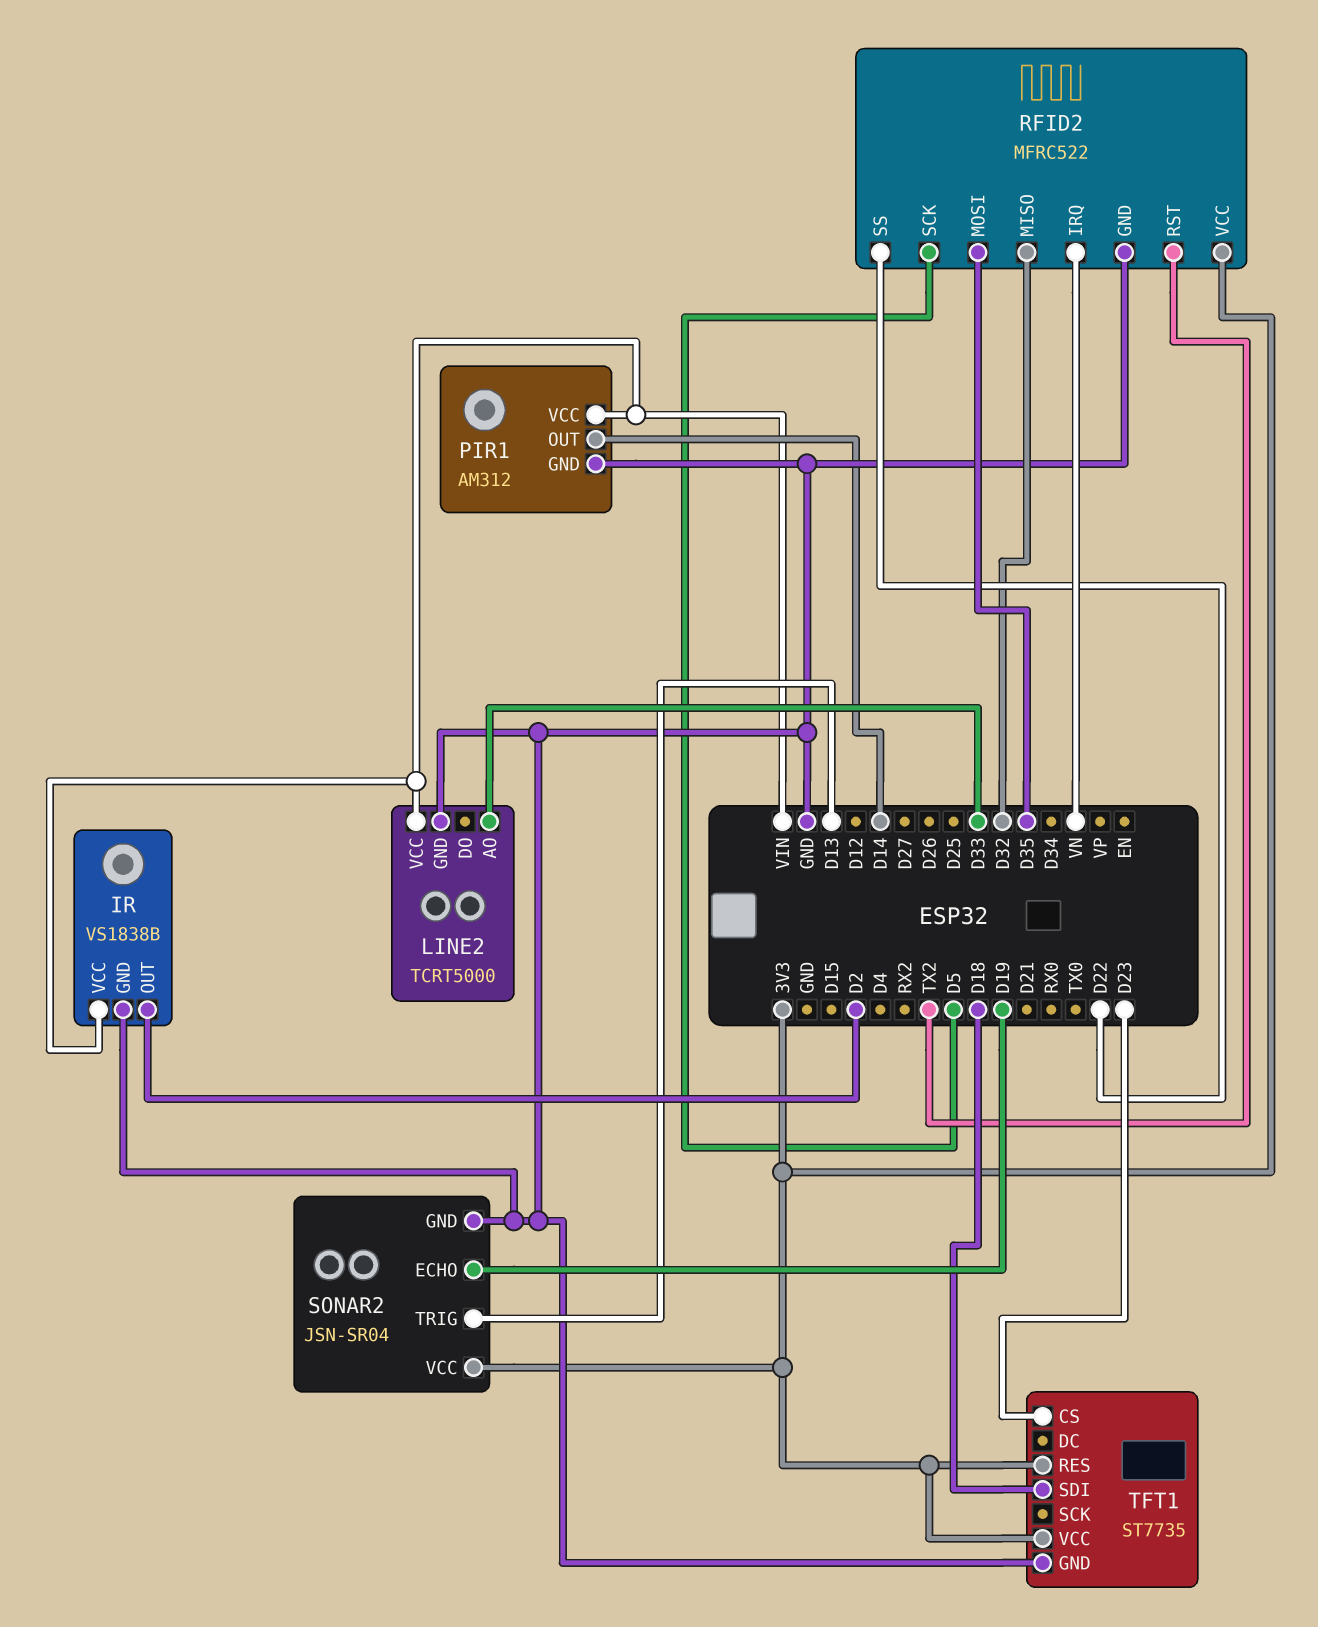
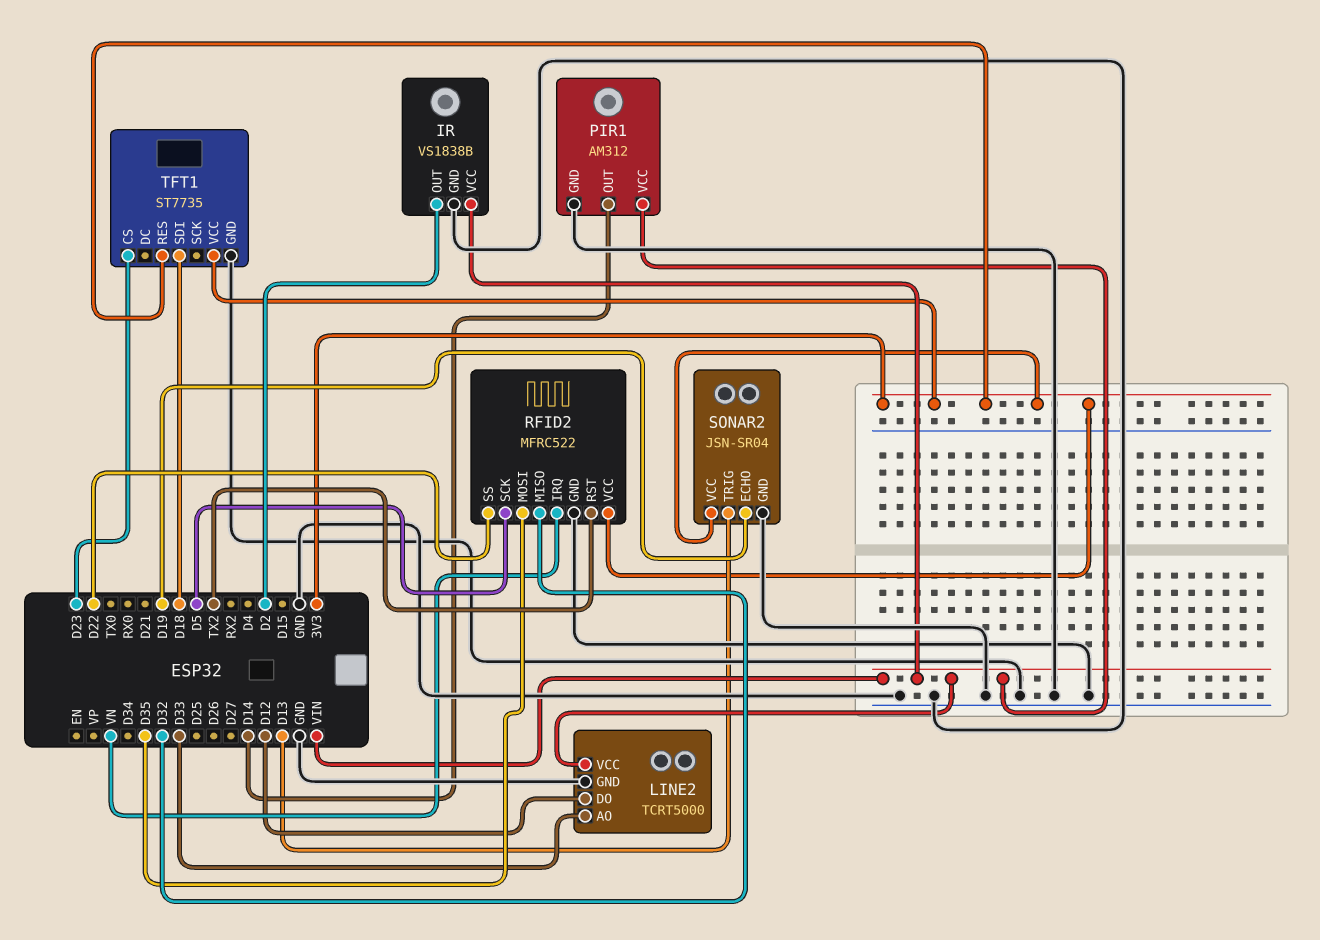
LINE2 pin DO: none -> D12

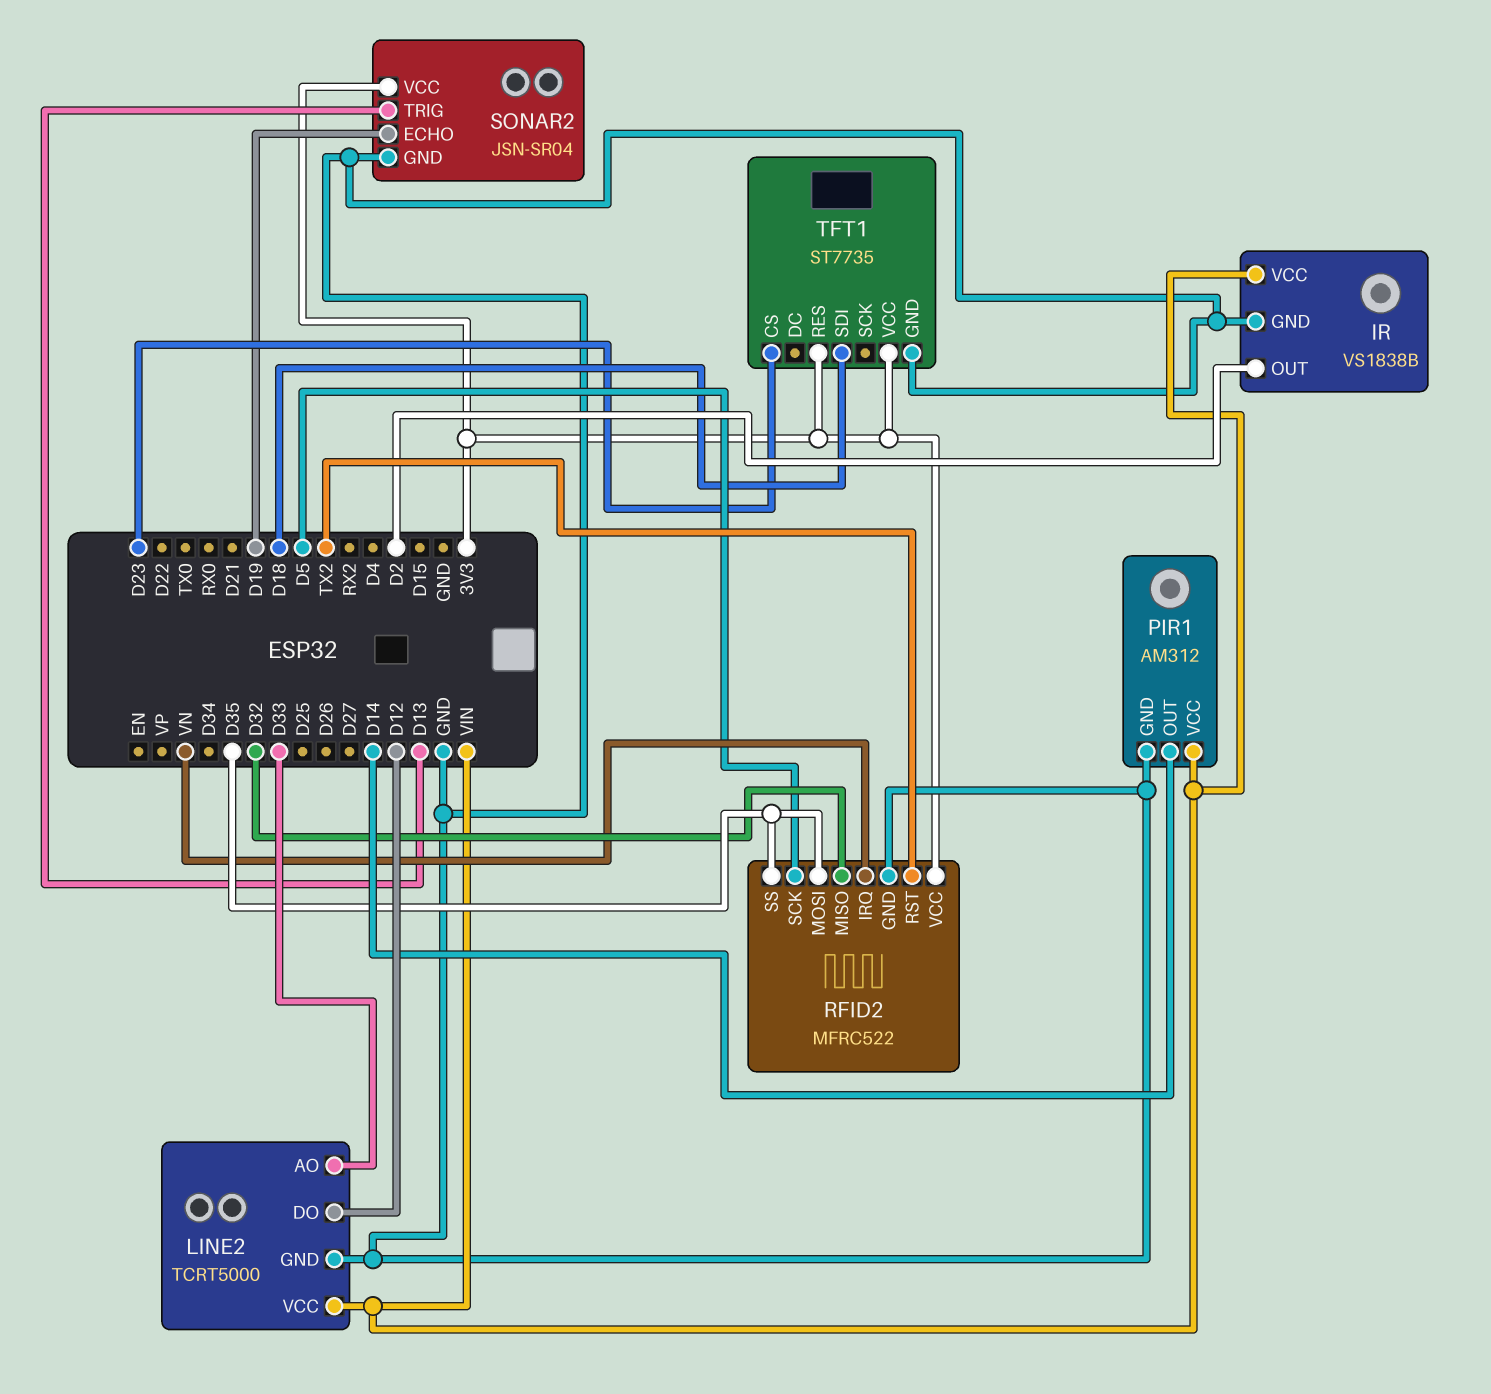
RFID2 pin SS: D22 -> D35

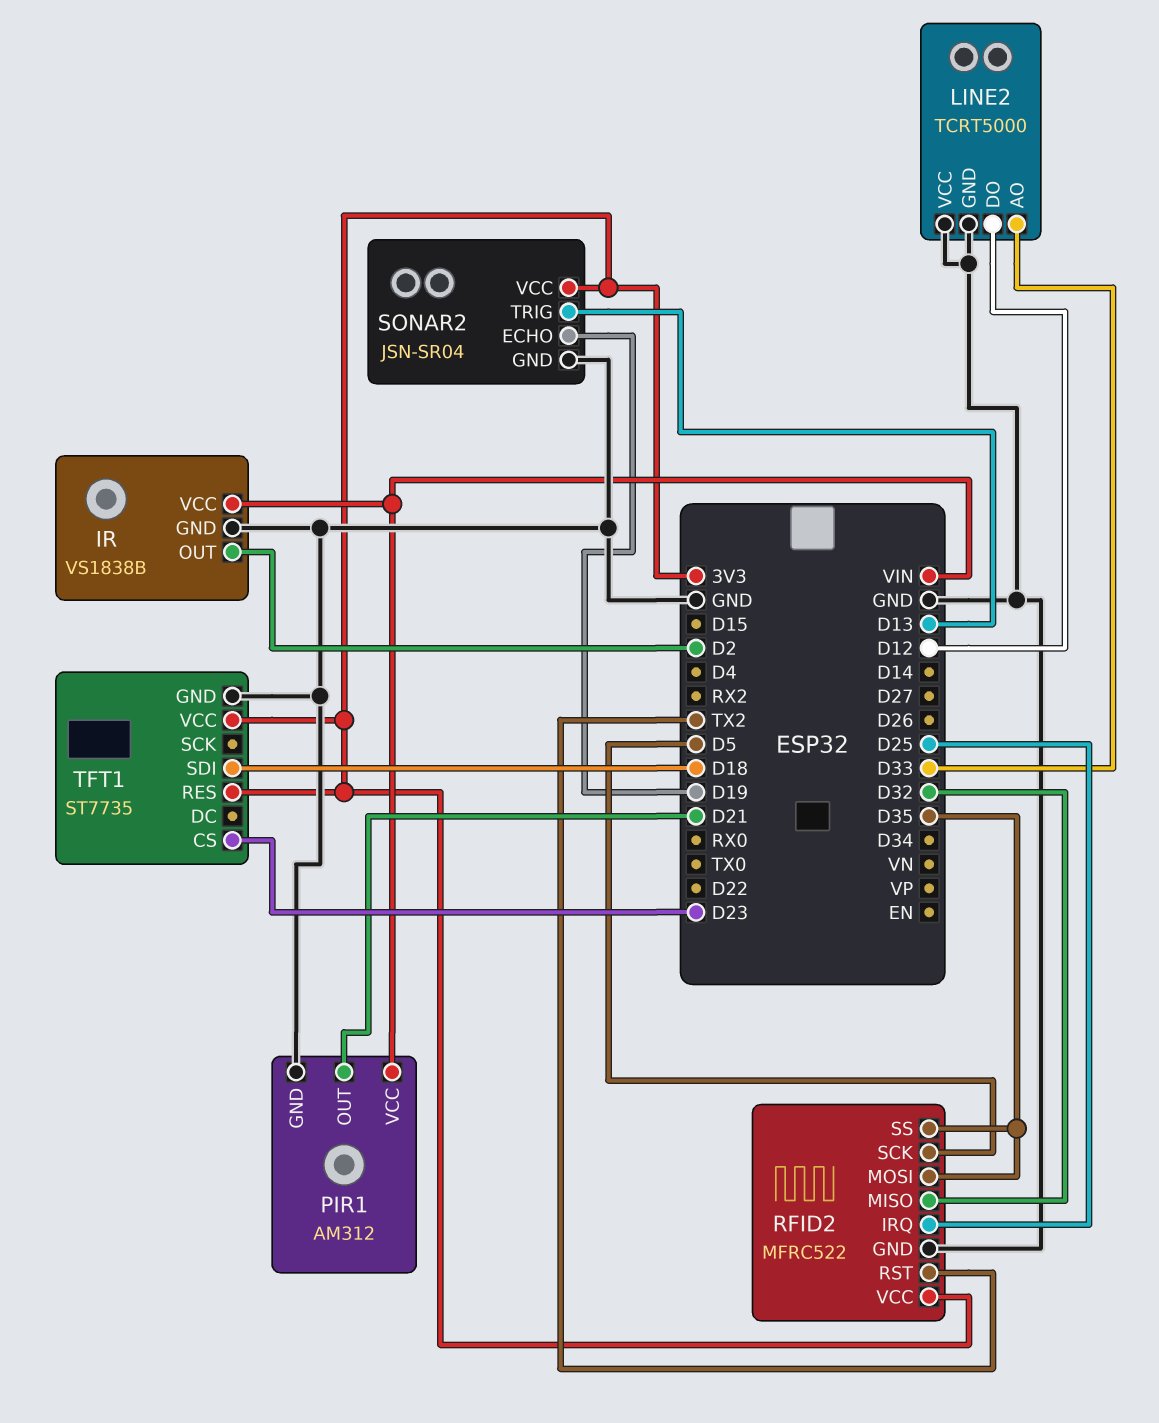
LINE2 pin VCC: VIN -> GND
PIR1 pin OUT: D14 -> D21
RFID2 pin IRQ: VN -> D25

